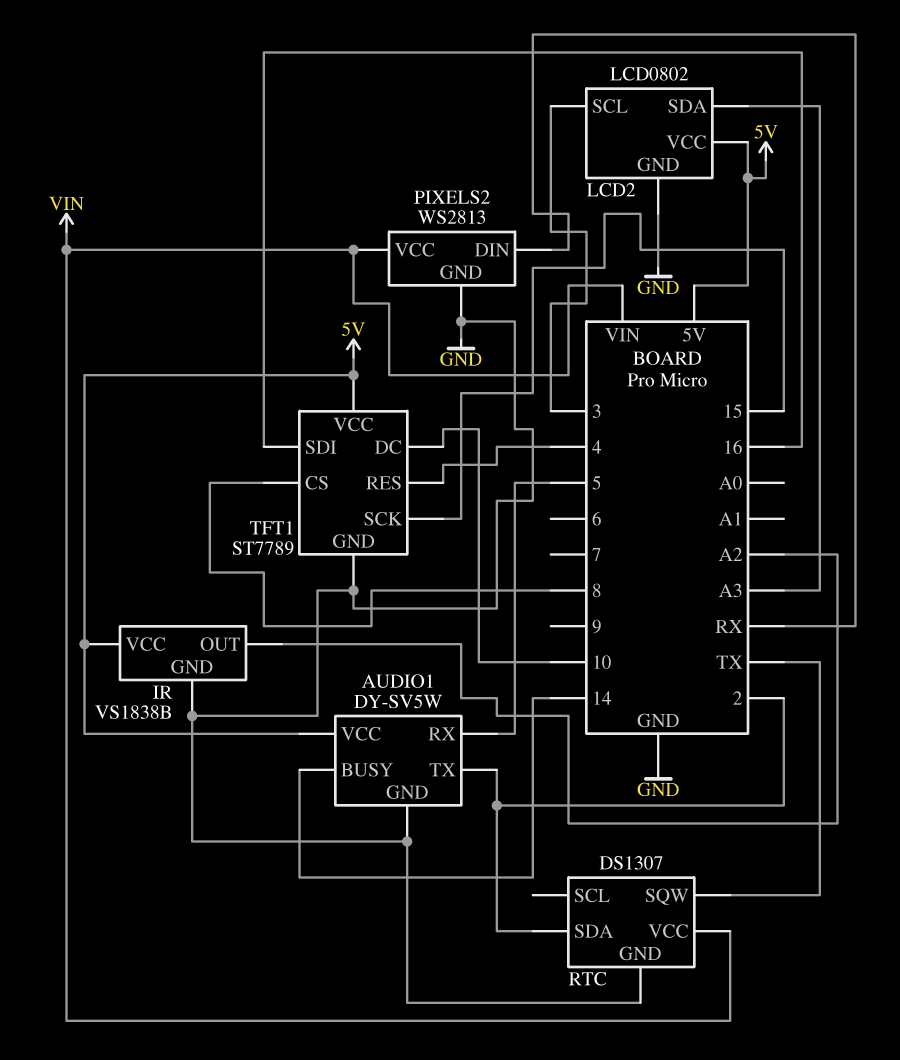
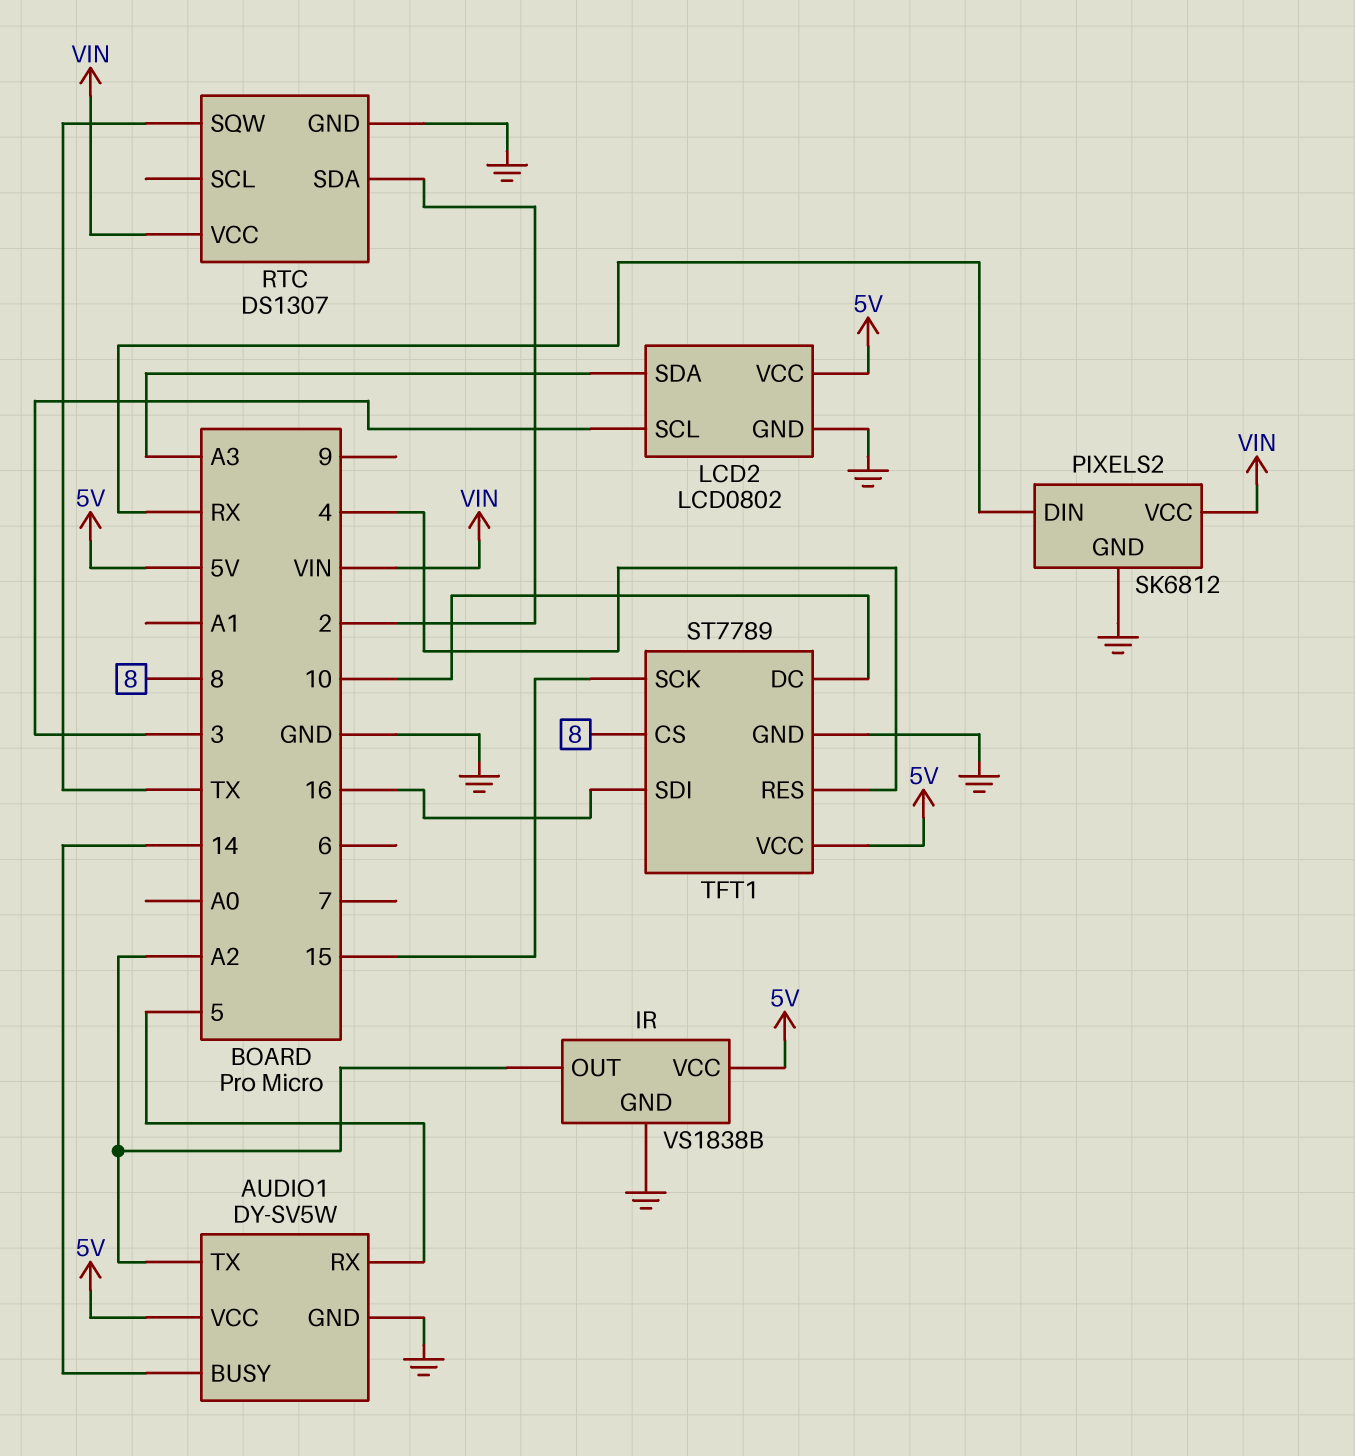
AUDIO1 pin TX: 2 -> A2
PIXELS2: WS2813 -> SK6812

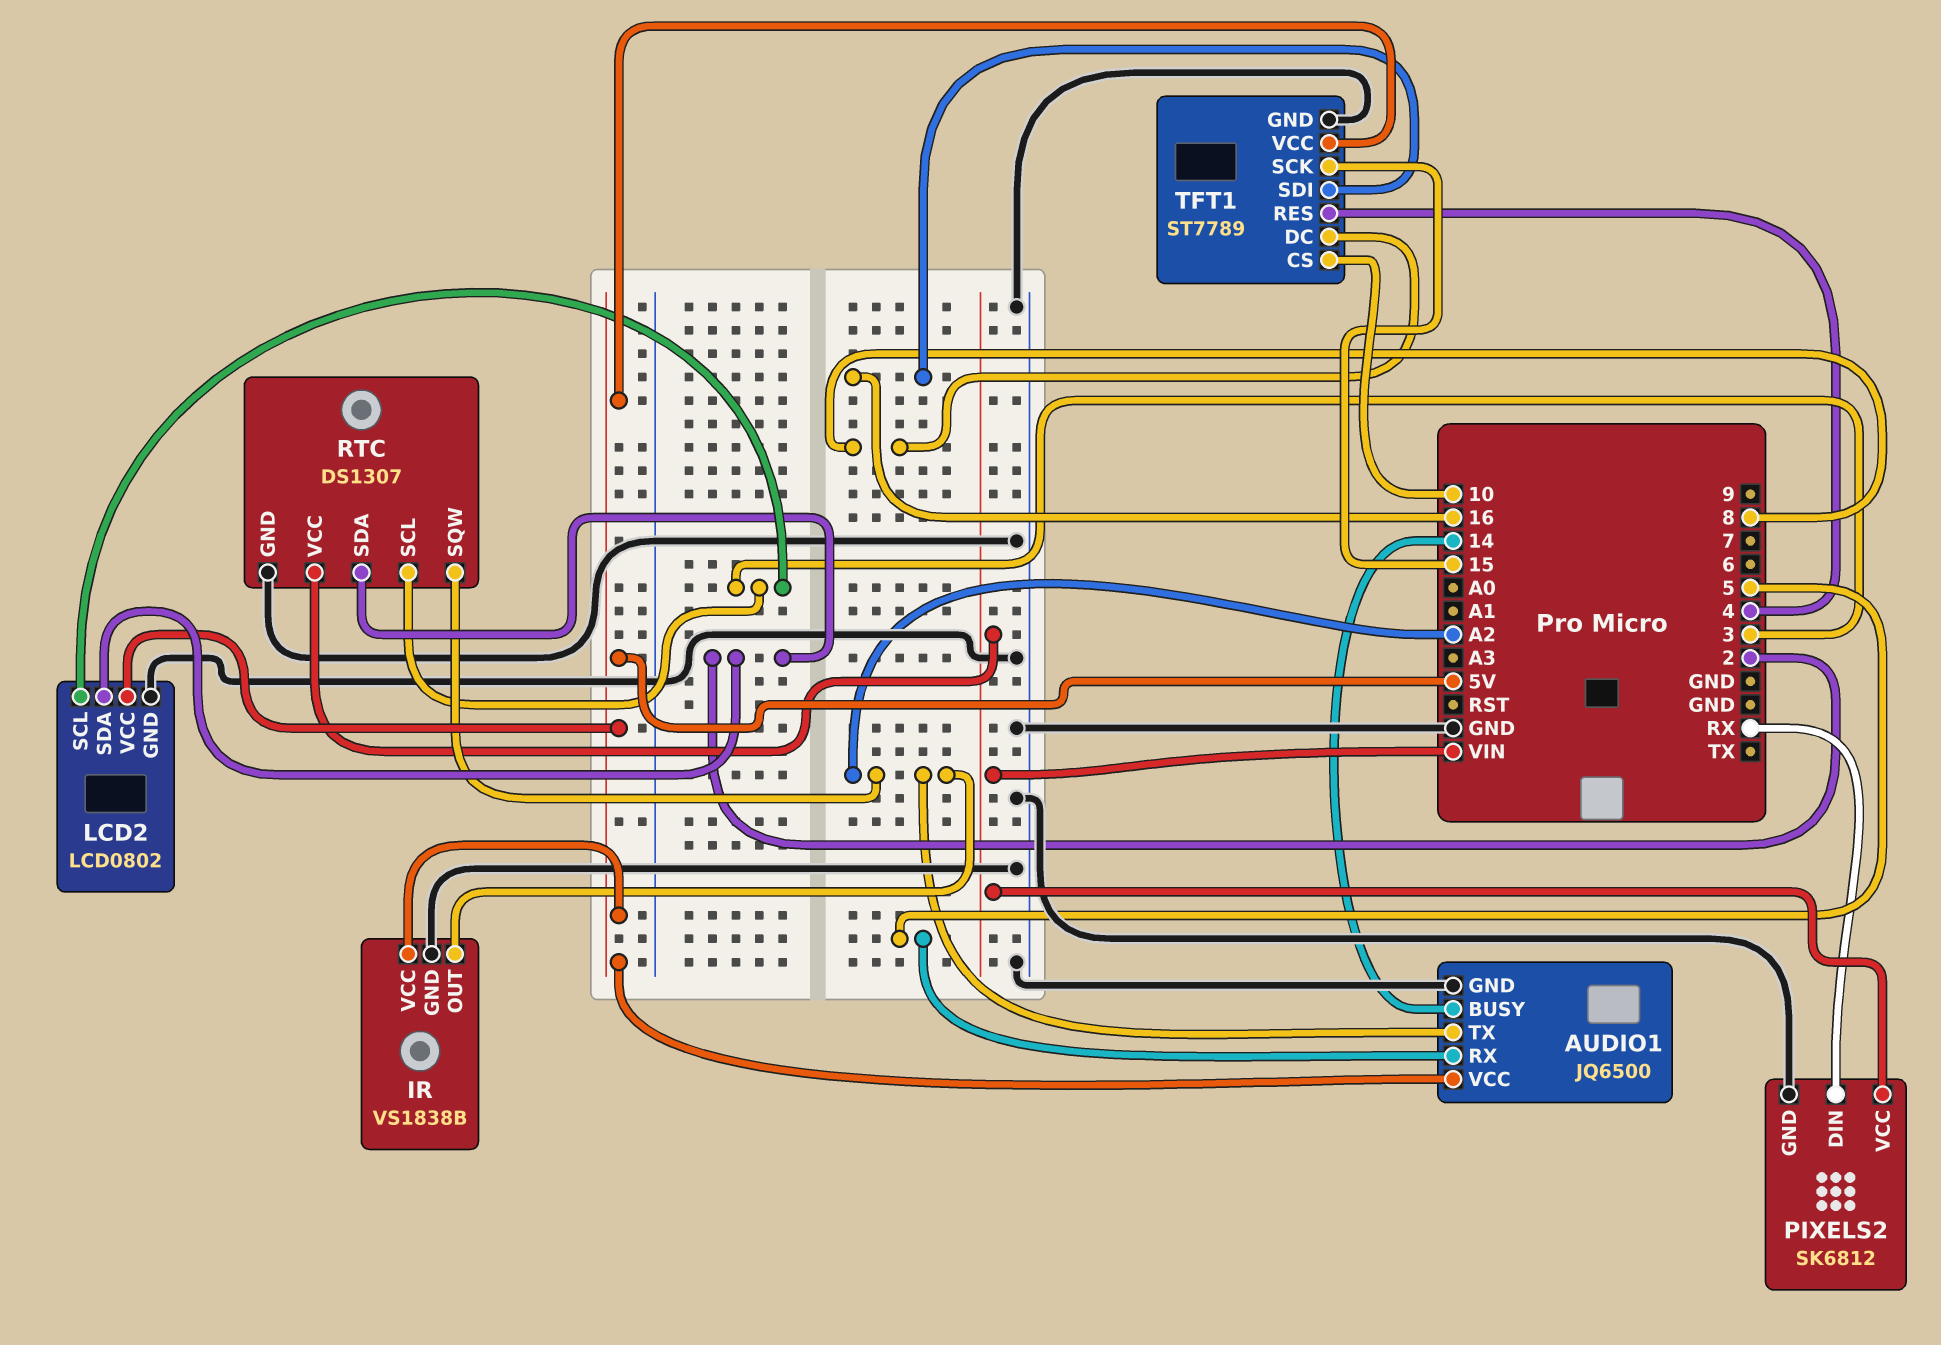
AUDIO1: DY-SV5W -> JQ6500
LCD2 pin SDA: A3 -> 2
RTC pin SCL: none -> 3
RTC pin SQW: TX -> A2
TFT1 pin CS: 8 -> 10
TFT1 pin DC: 10 -> 8

